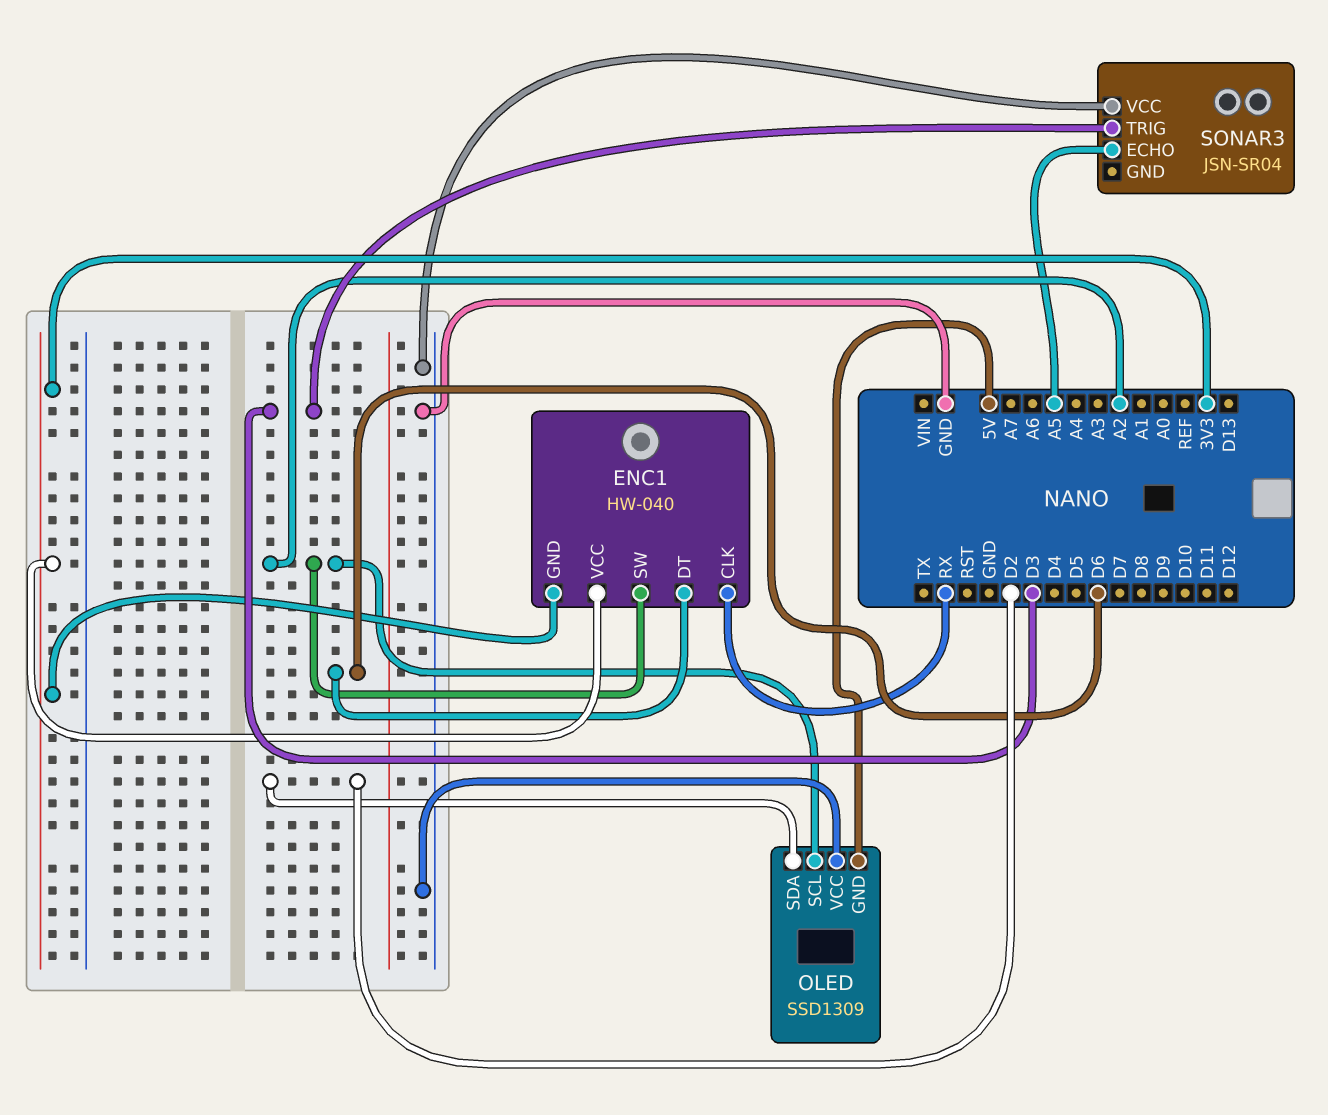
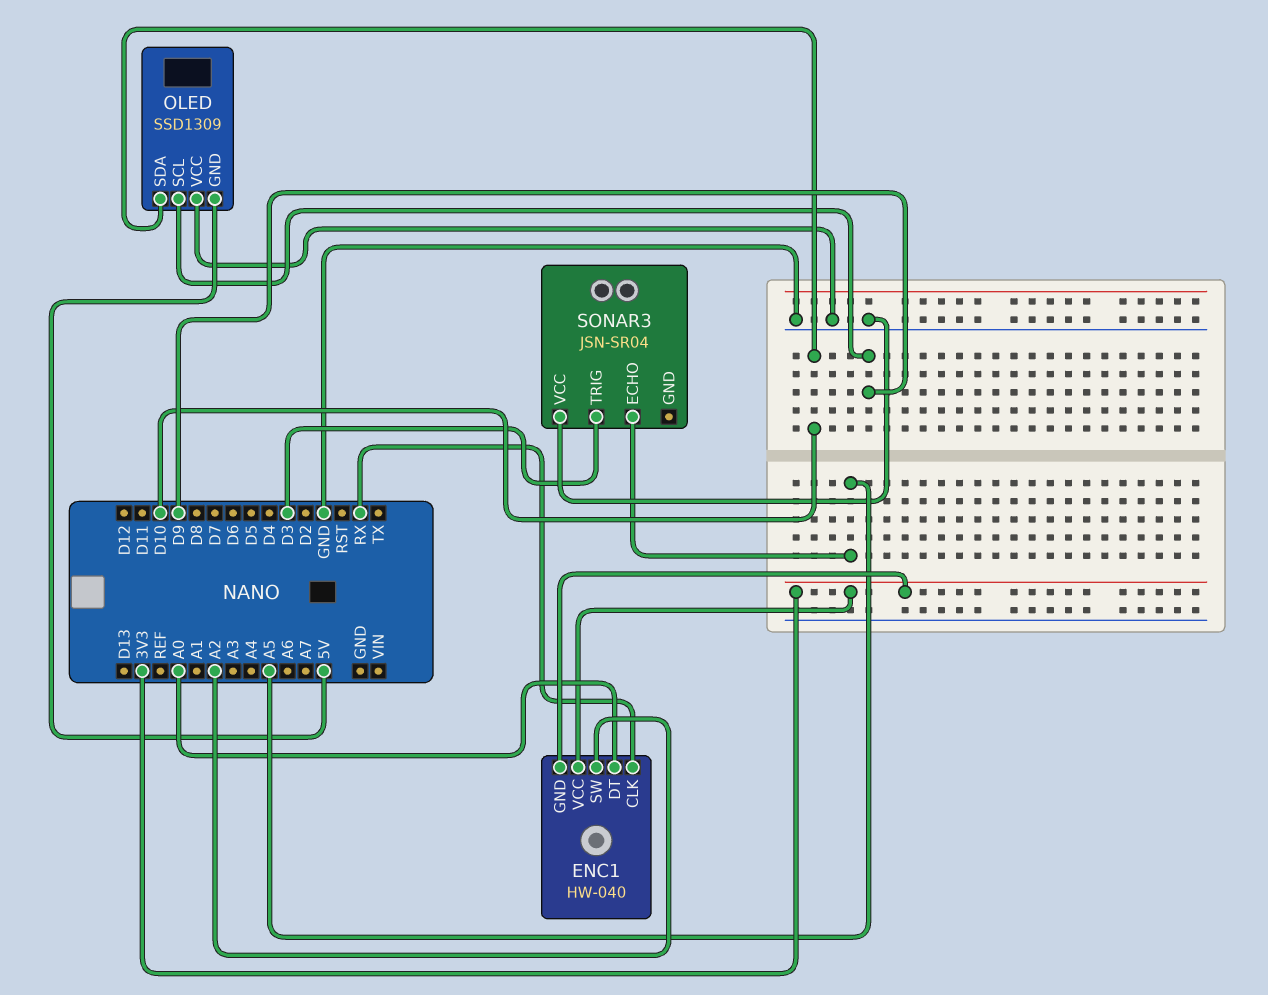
ENC1 pin DT: D6 -> A0
OLED pin SCL: A2 -> D9
OLED pin SDA: D2 -> D10

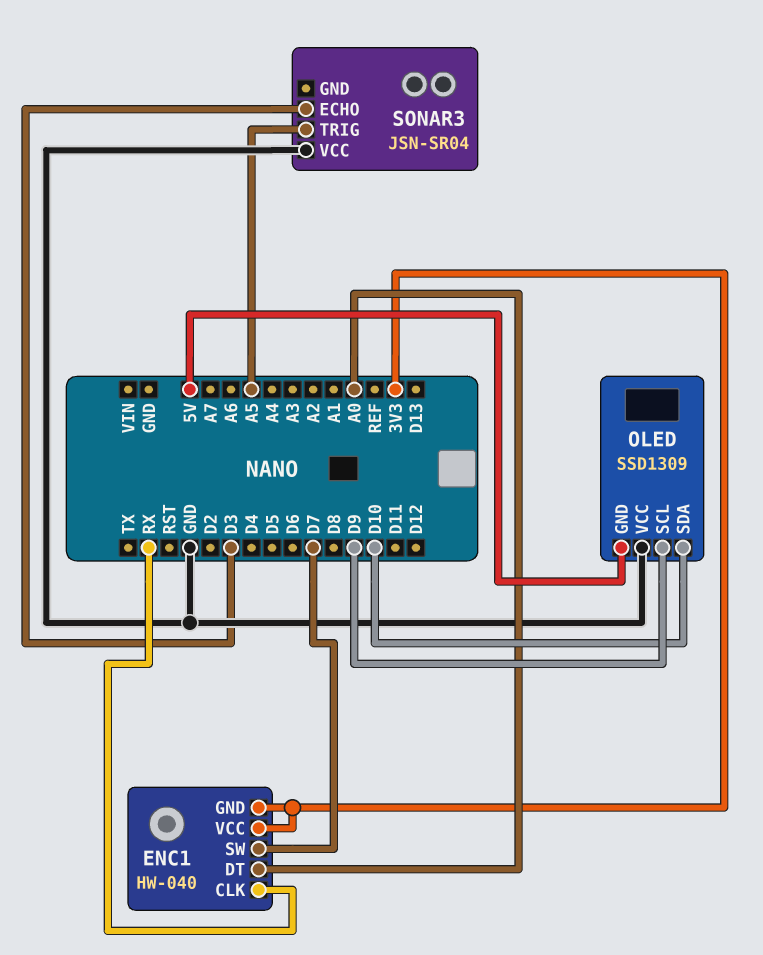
ENC1 pin SW: A2 -> D7
SONAR3 pin ECHO: A5 -> D3
SONAR3 pin TRIG: D3 -> A5

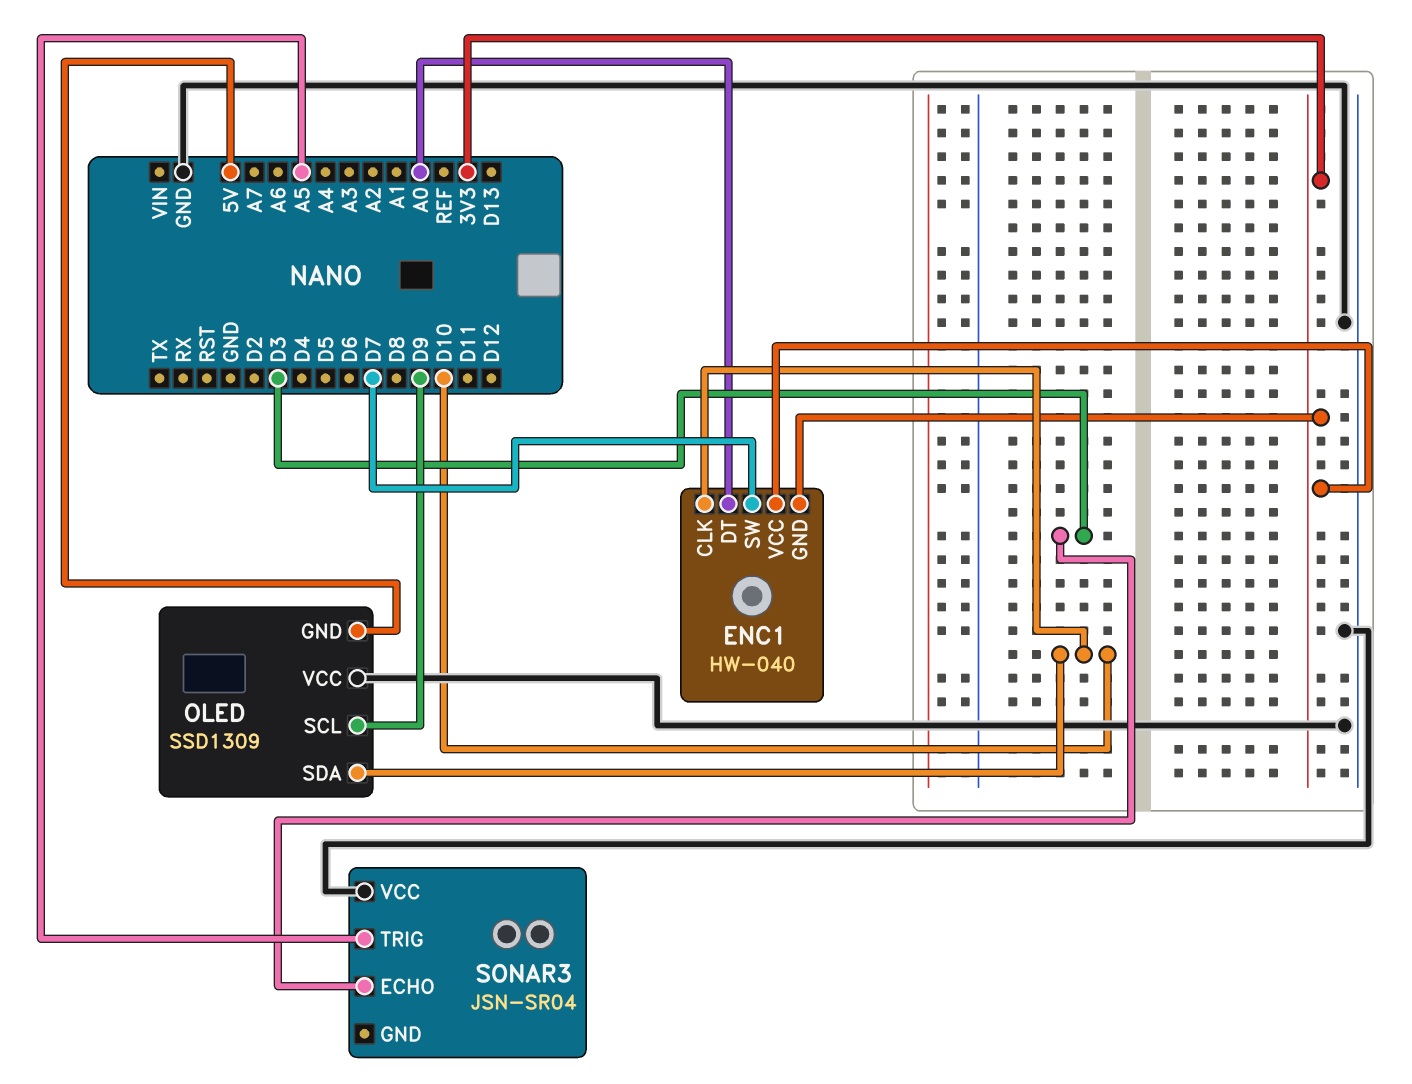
ENC1 pin CLK: RX -> D10

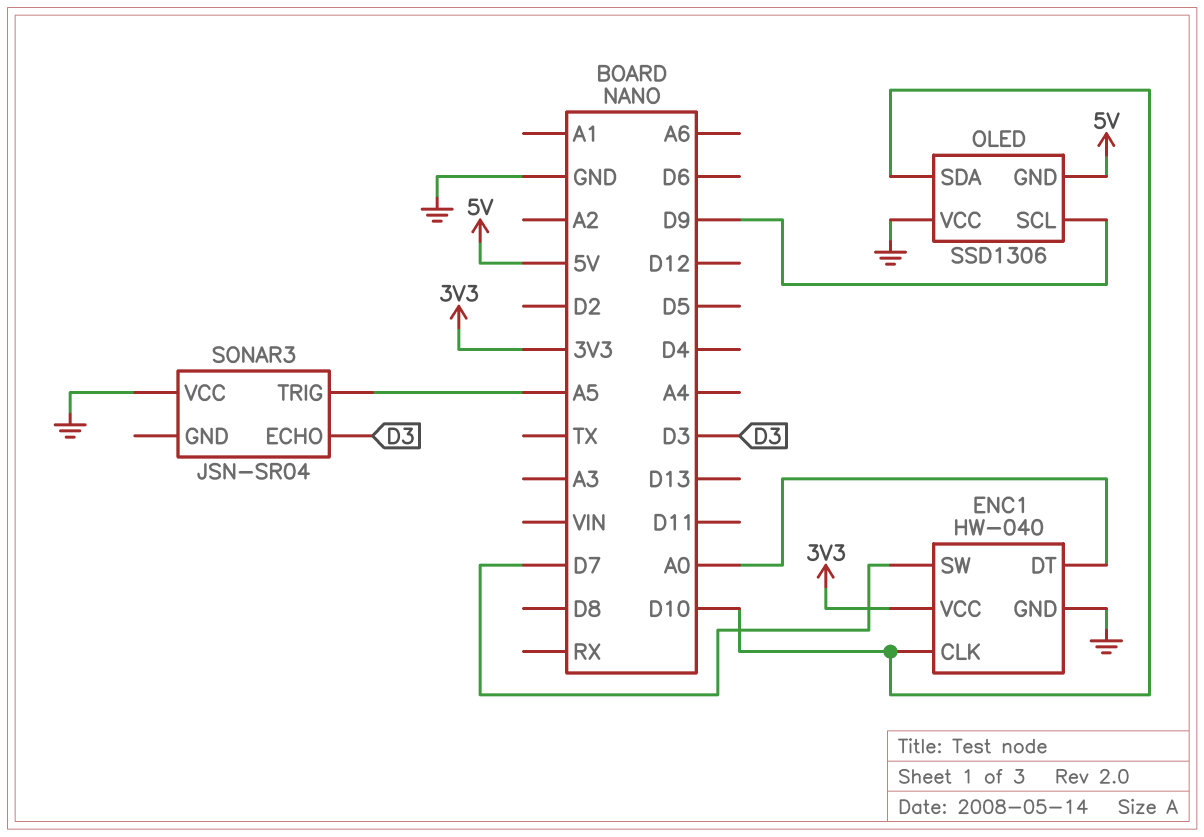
ENC1 pin GND: 3V3 -> GND
OLED: SSD1309 -> SSD1306

